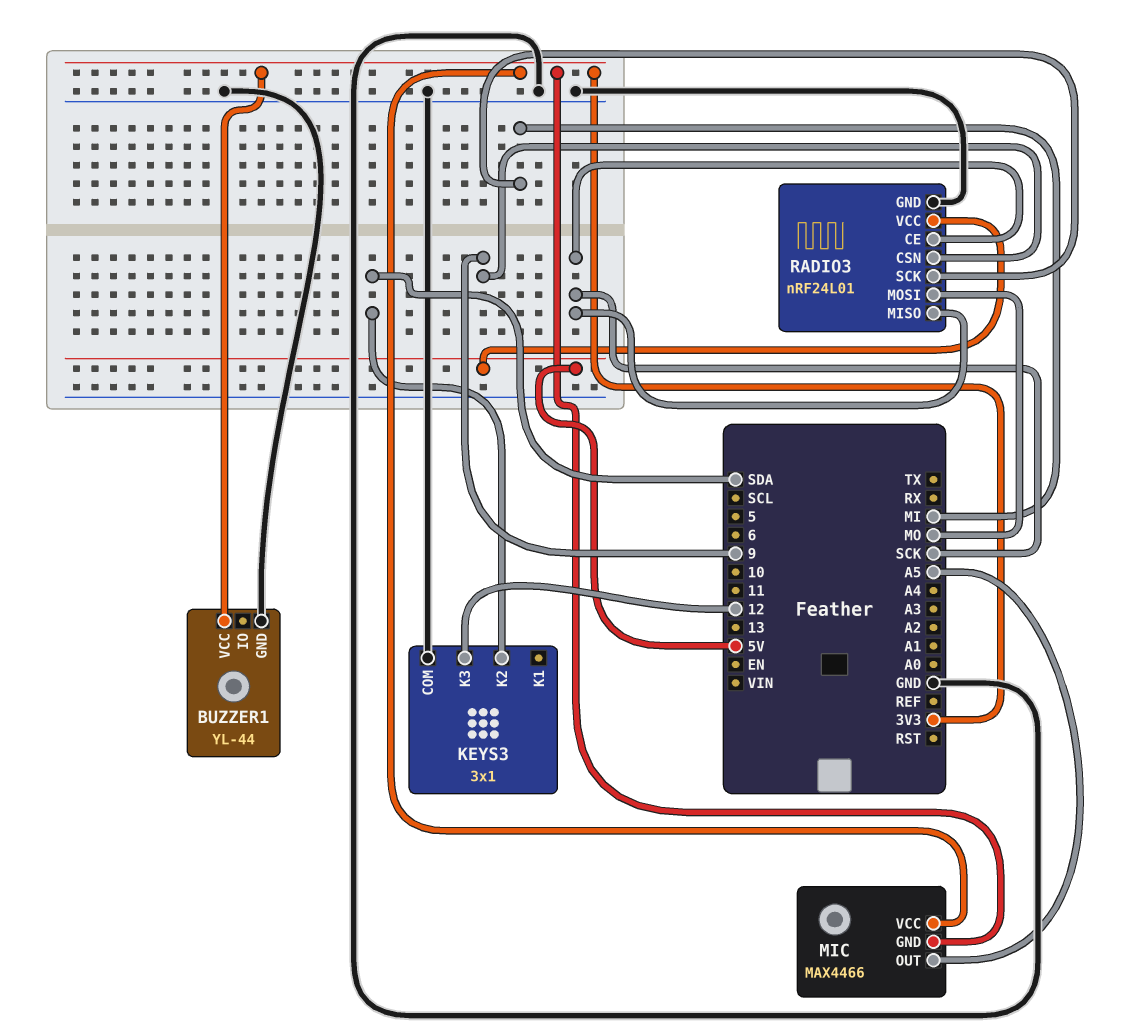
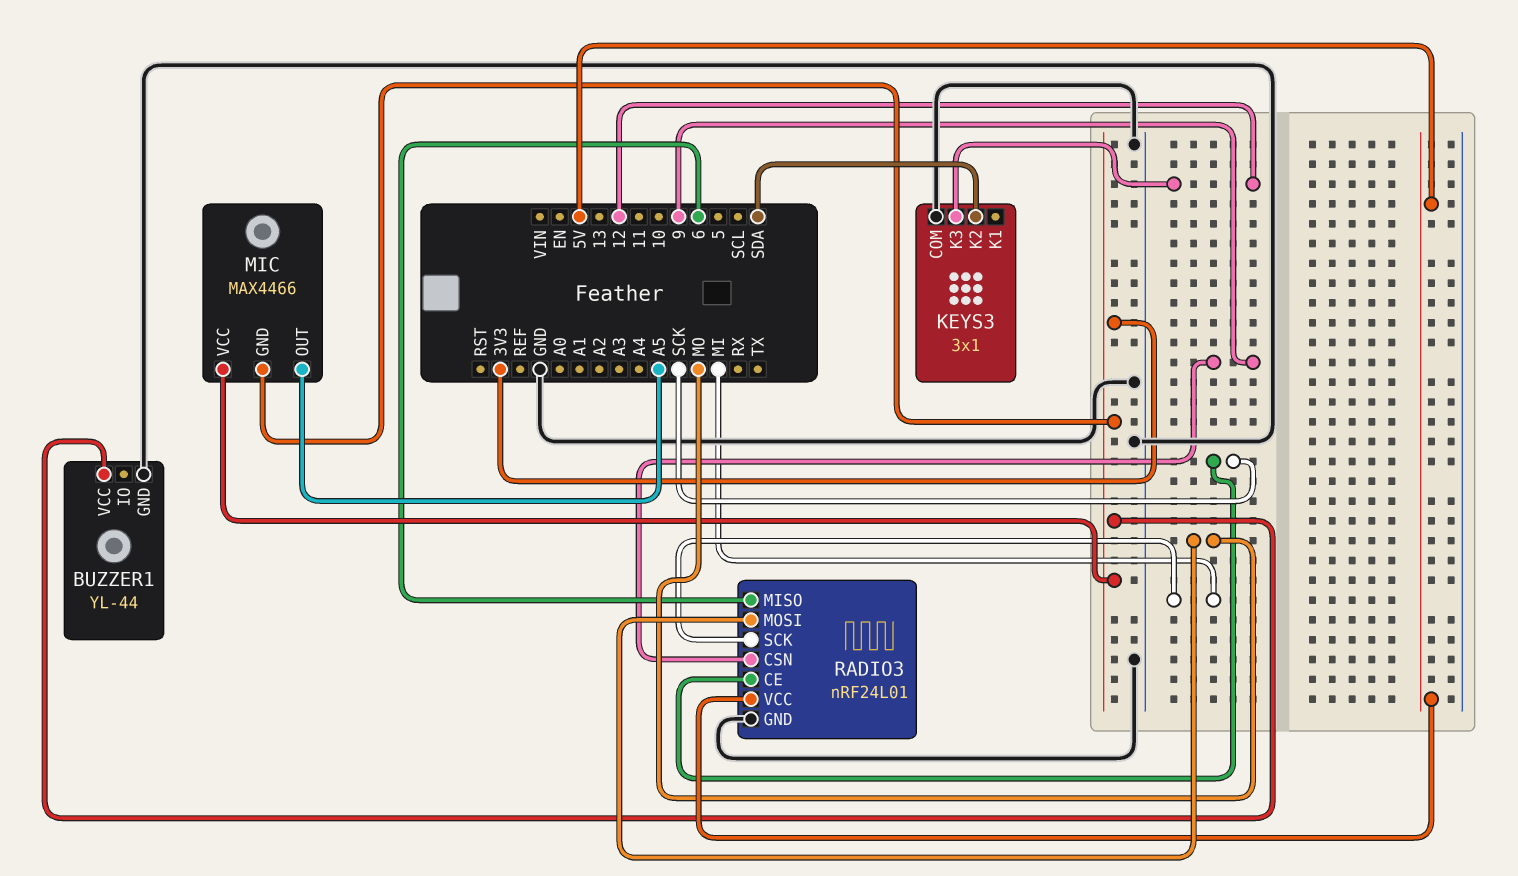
RADIO3 pin MISO: SCK -> 6

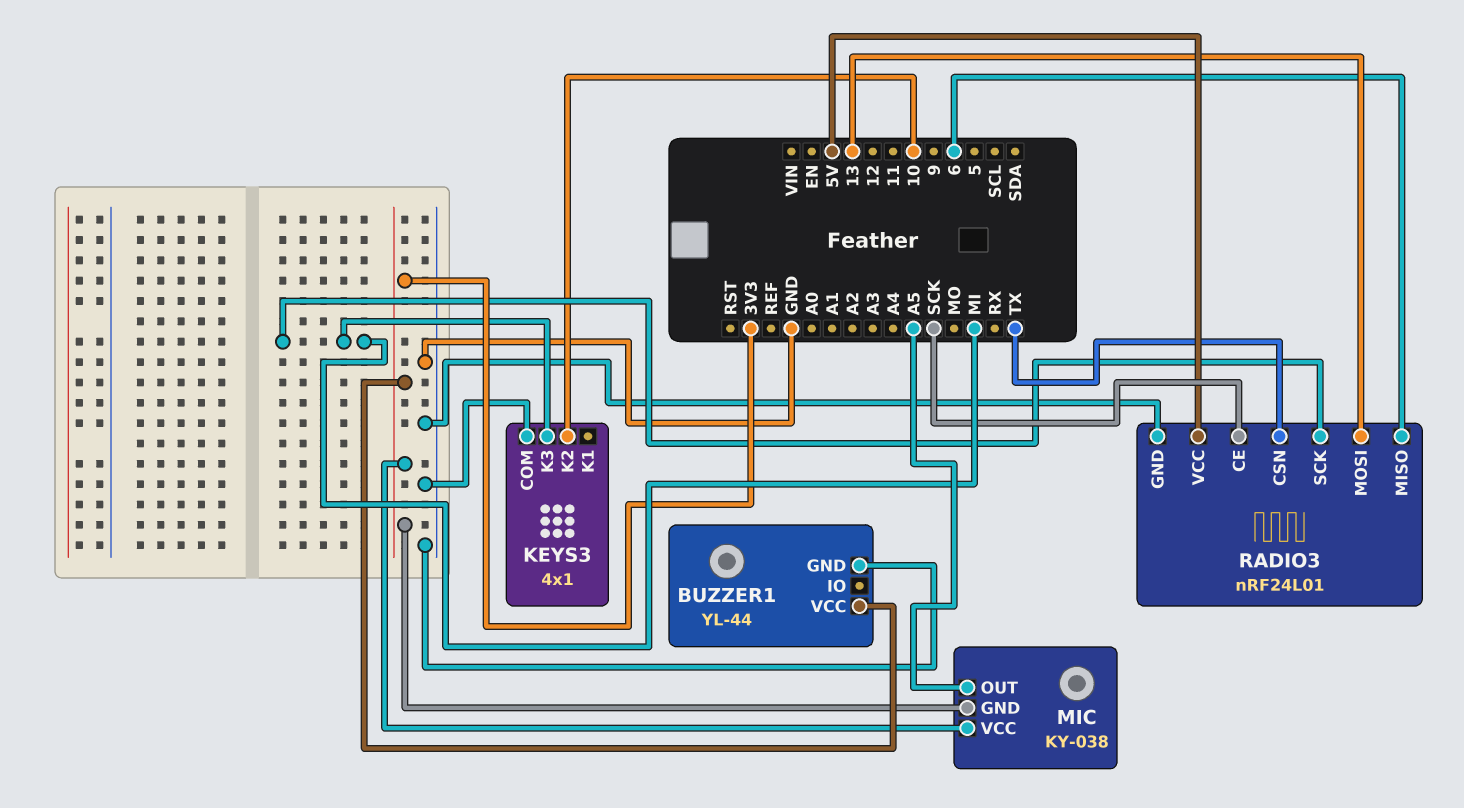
KEYS3: 3x1 -> 4x1
KEYS3 pin K2: SDA -> 10
KEYS3 pin K3: 12 -> MI
MIC: MAX4466 -> KY-038
RADIO3 pin CSN: 9 -> TX
RADIO3 pin MOSI: MO -> 13

